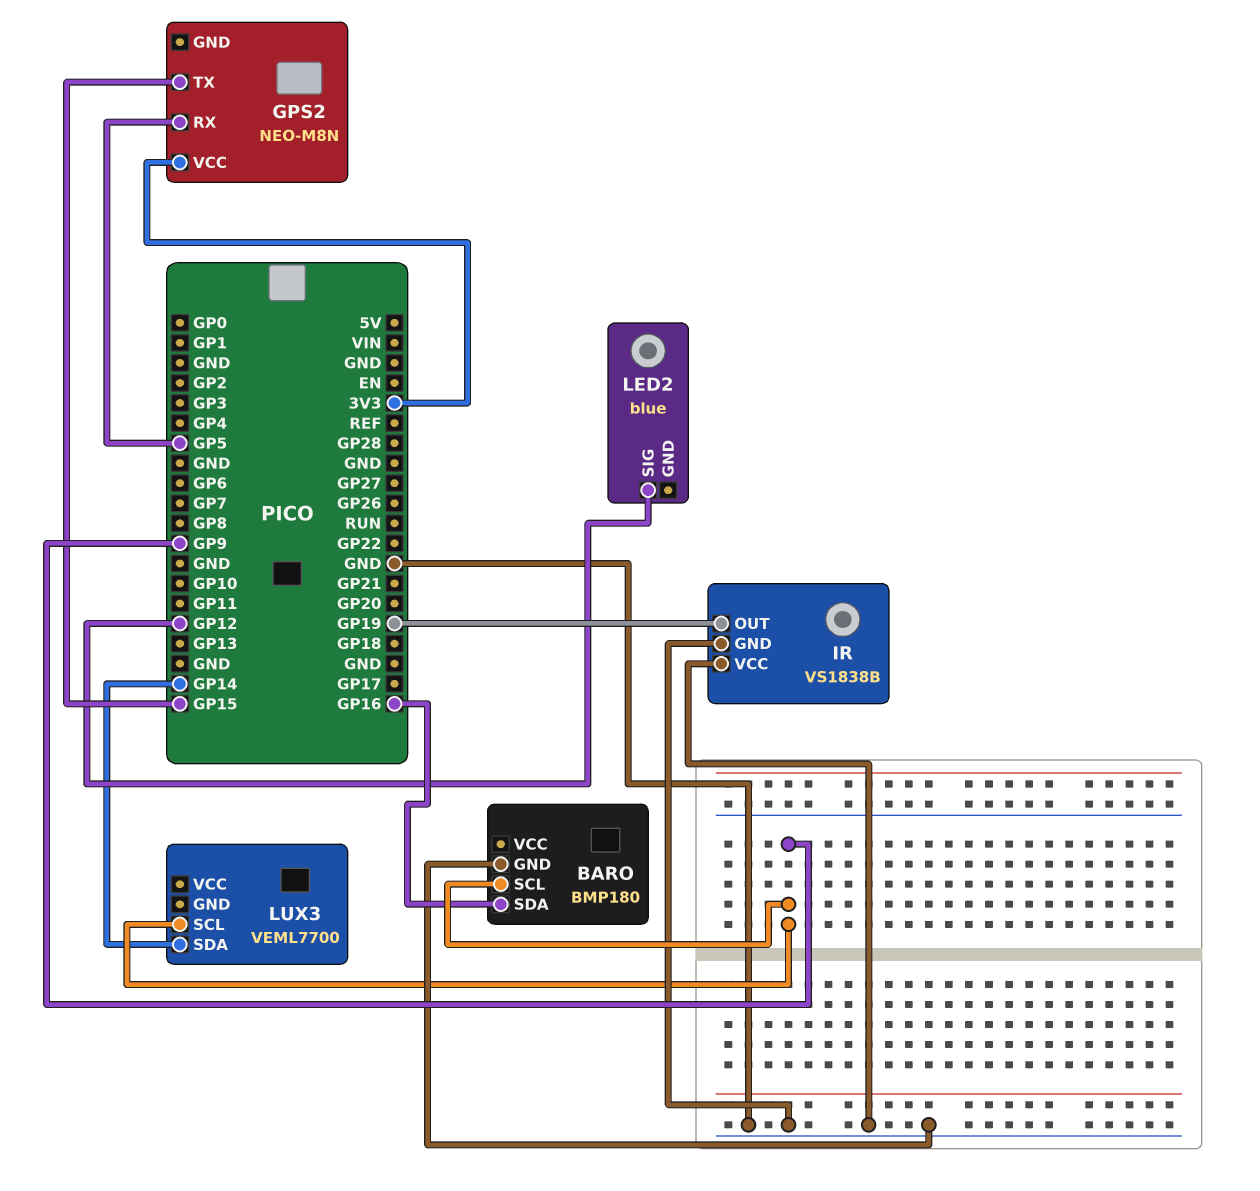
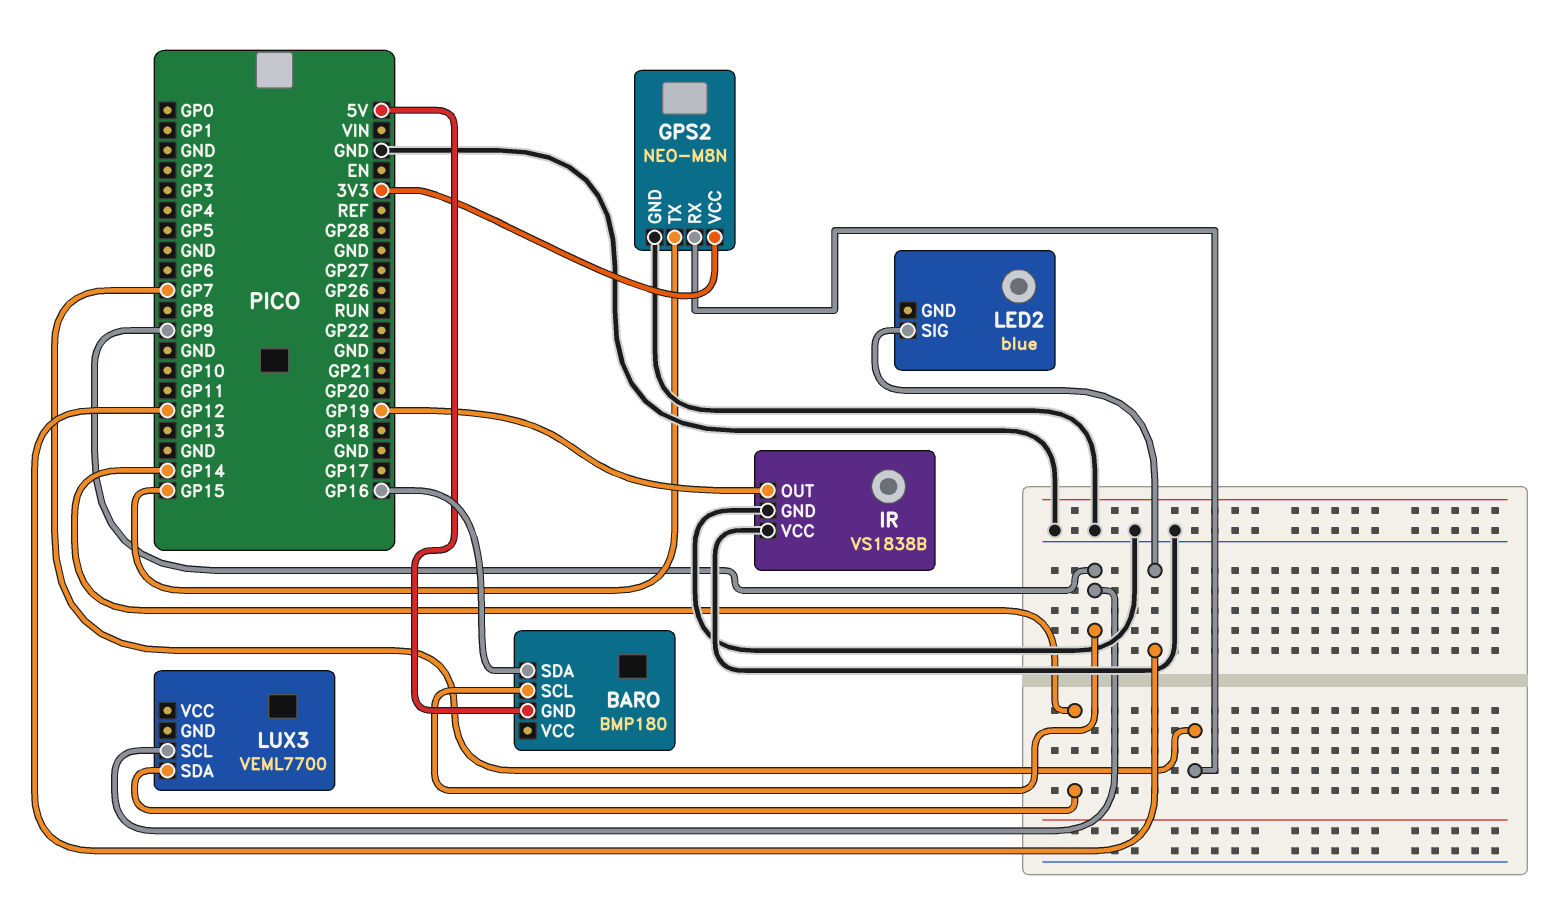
BARO pin GND: GND -> 5V
GPS2 pin GND: none -> GND
GPS2 pin RX: GP5 -> GP7

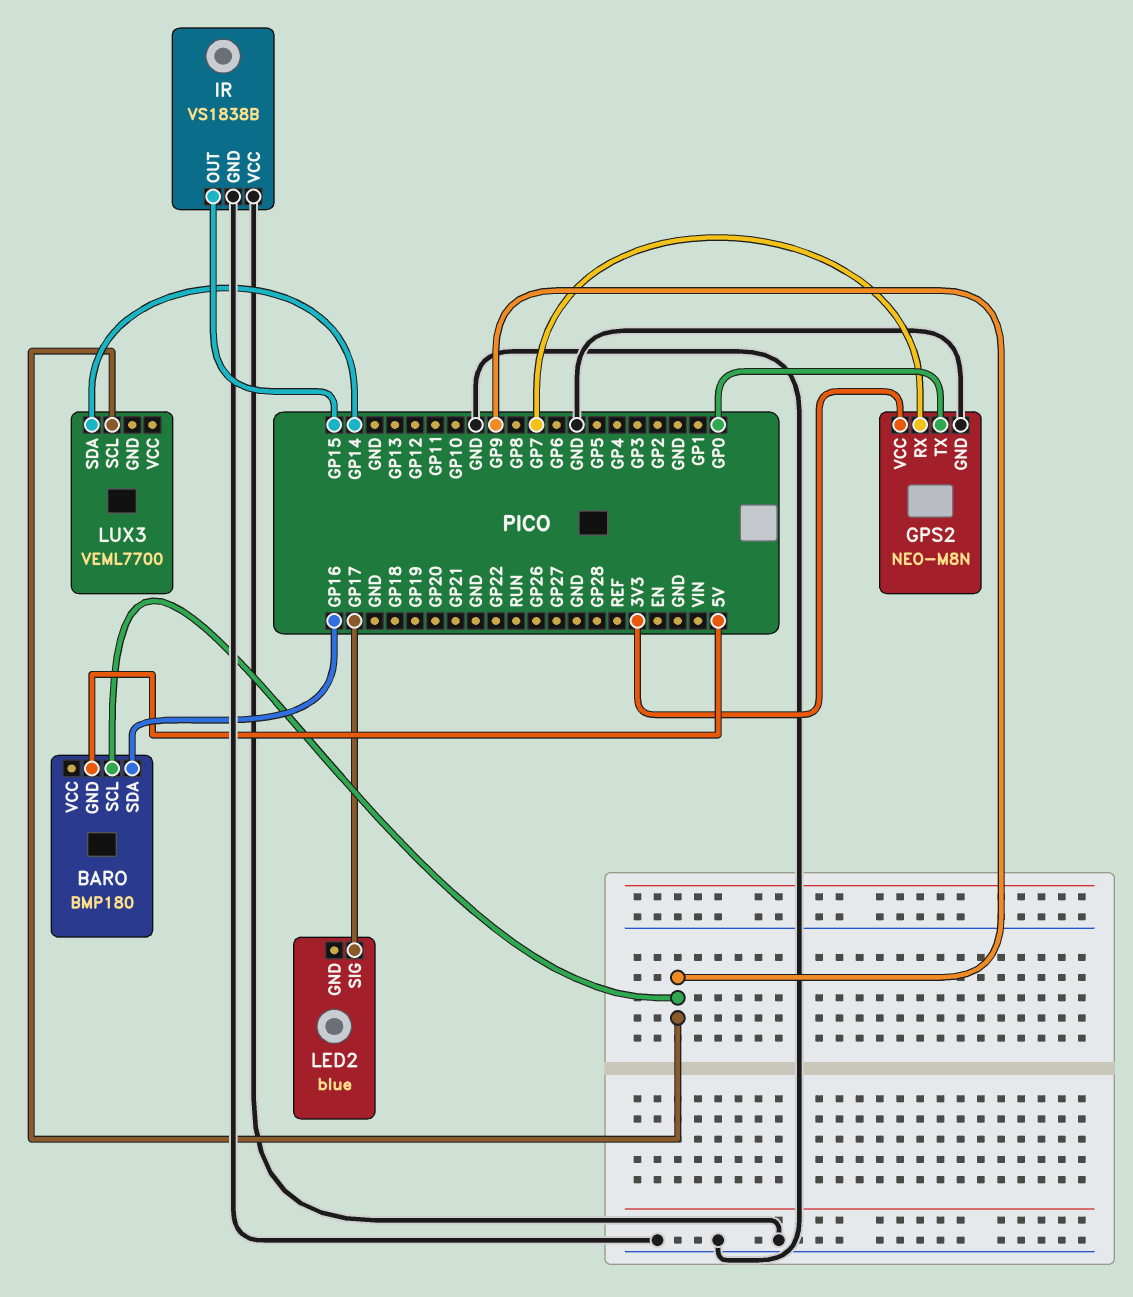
GPS2 pin TX: GP15 -> GP0
IR pin OUT: GP19 -> GP15
LED2 pin SIG: GP12 -> GP17

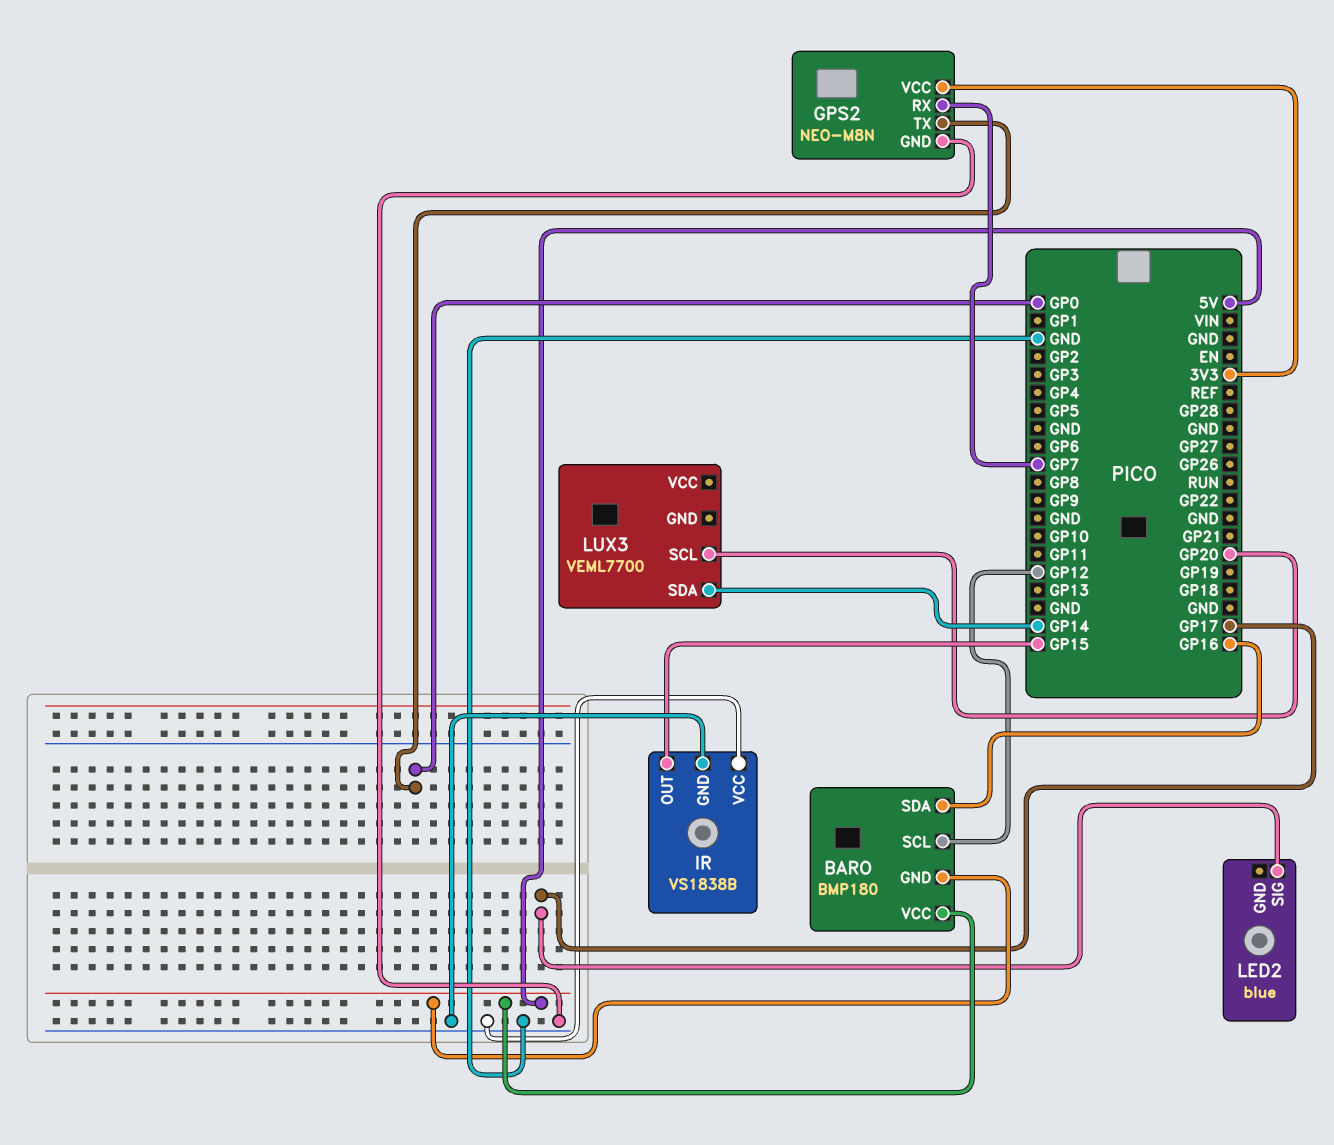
BARO pin SCL: GP9 -> GP12
BARO pin VCC: none -> 5V
LUX3 pin SCL: GP9 -> GP20

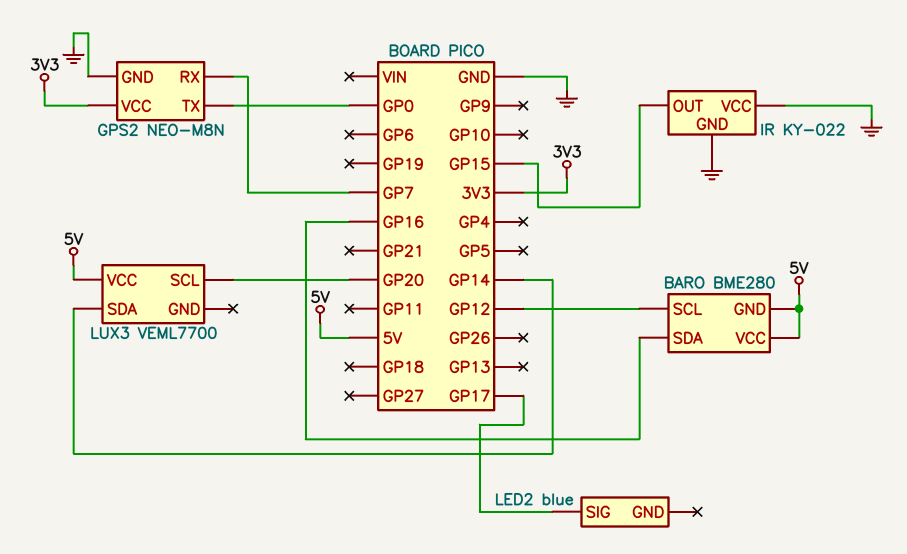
BARO: BMP180 -> BME280
IR: VS1838B -> KY-022
LUX3 pin VCC: none -> 5V

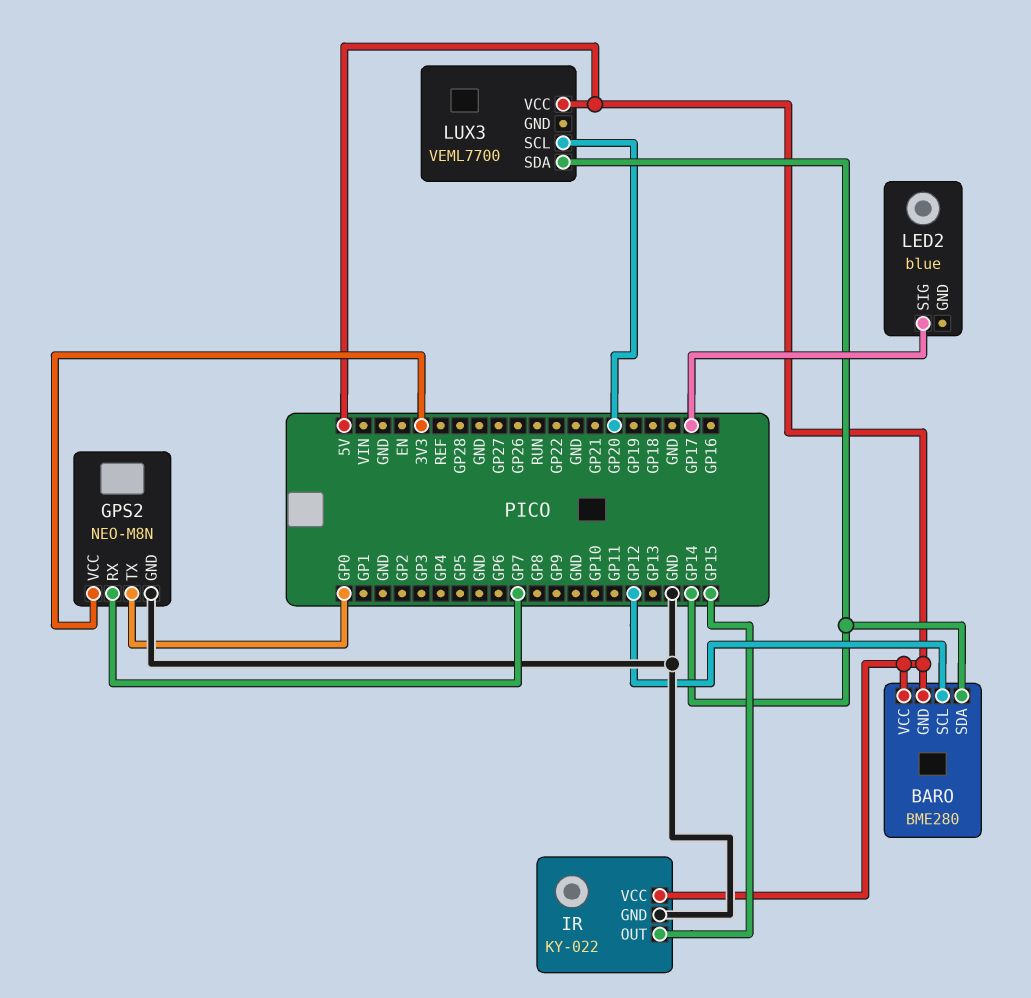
BARO pin SDA: GP16 -> GP14
IR pin VCC: GND -> 5V

